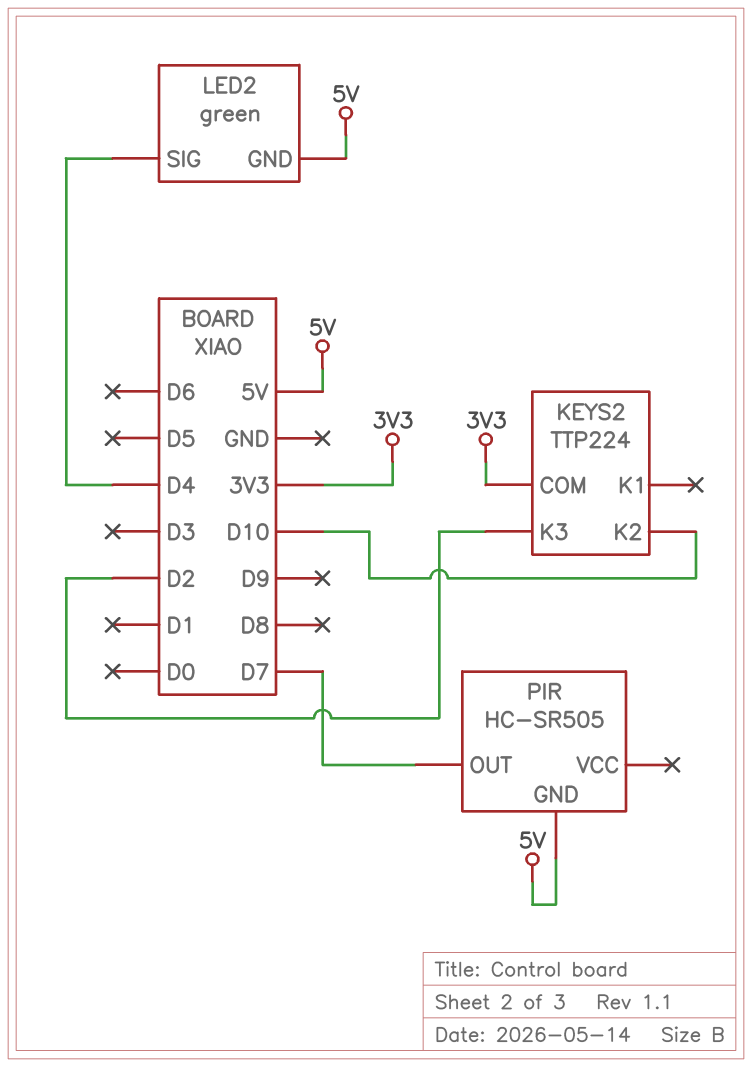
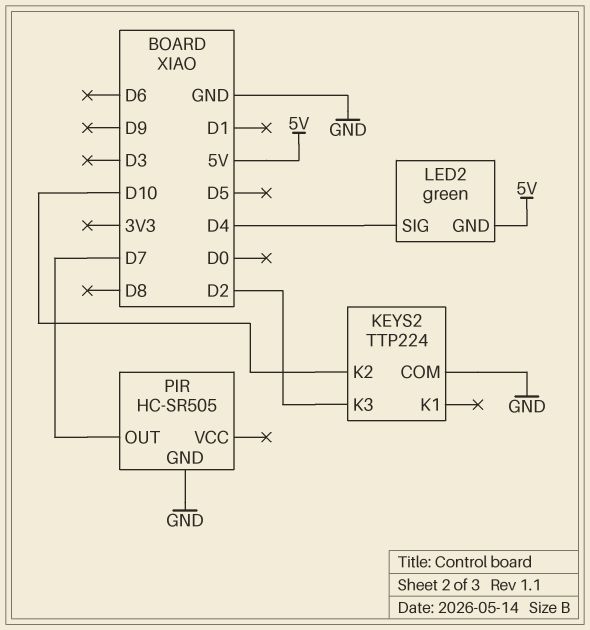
KEYS2 pin COM: 3V3 -> GND
PIR pin GND: 5V -> GND

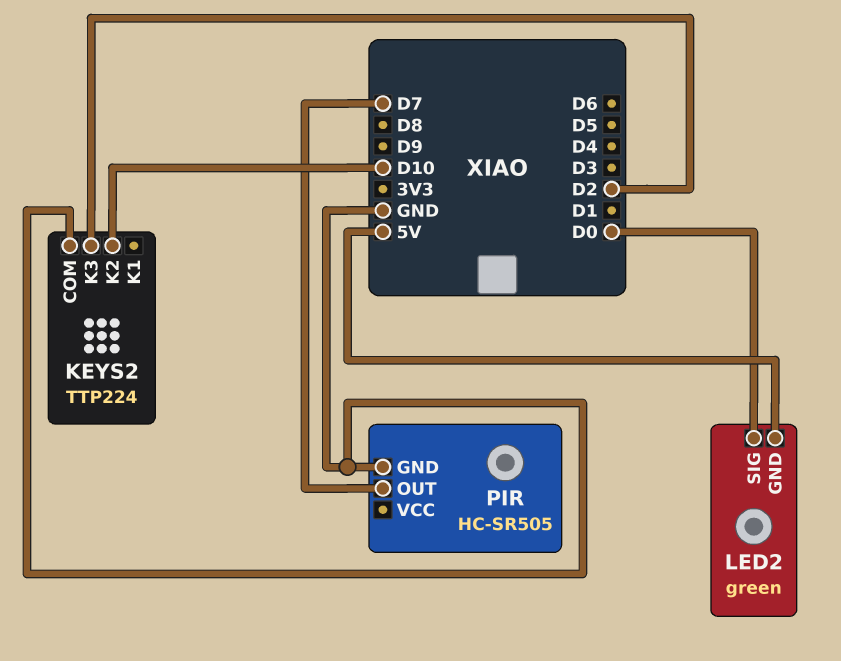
LED2 pin SIG: D4 -> D0

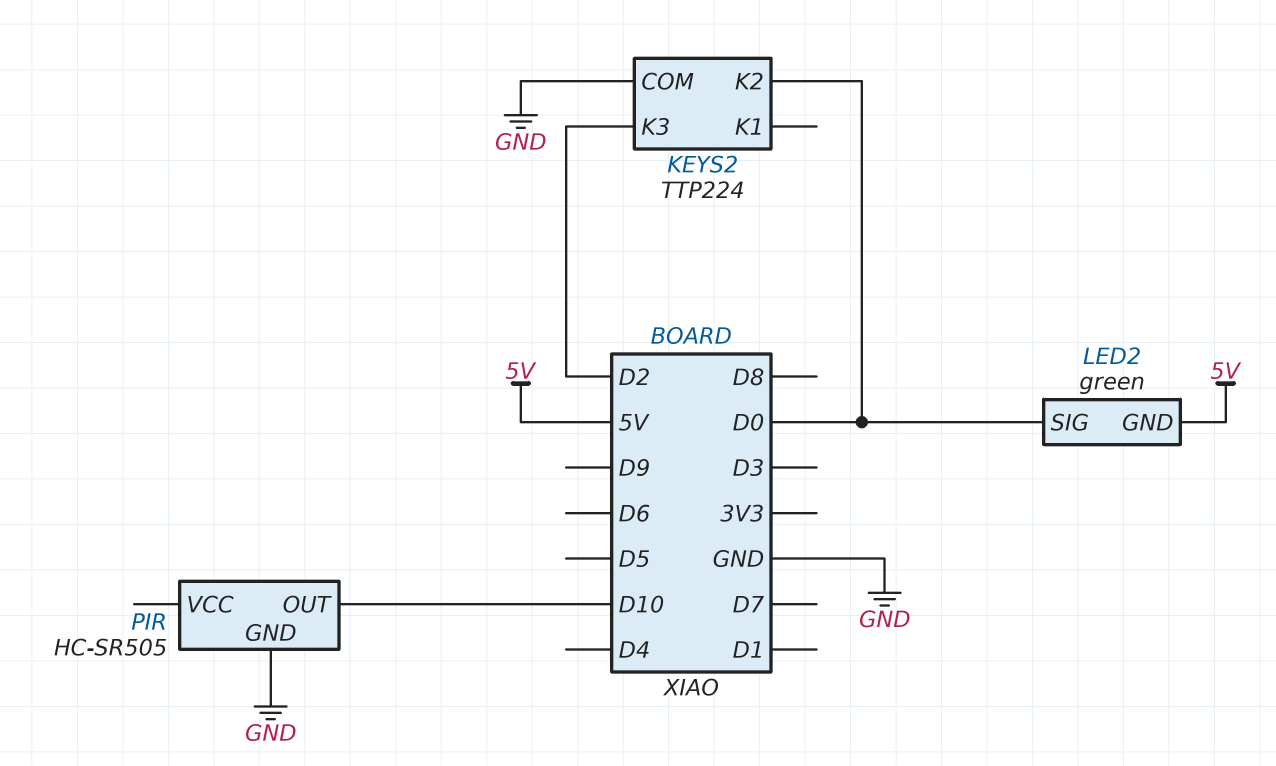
KEYS2 pin K2: D10 -> D0
PIR pin OUT: D7 -> D10

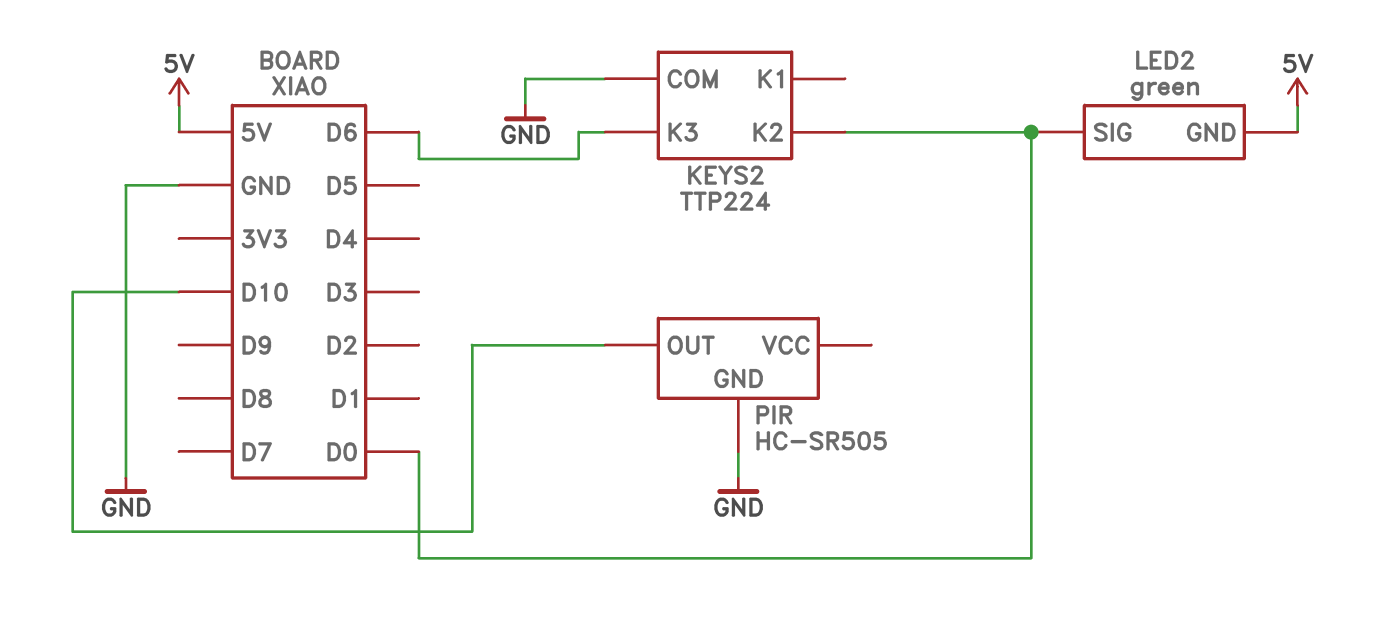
KEYS2 pin K3: D2 -> D6

